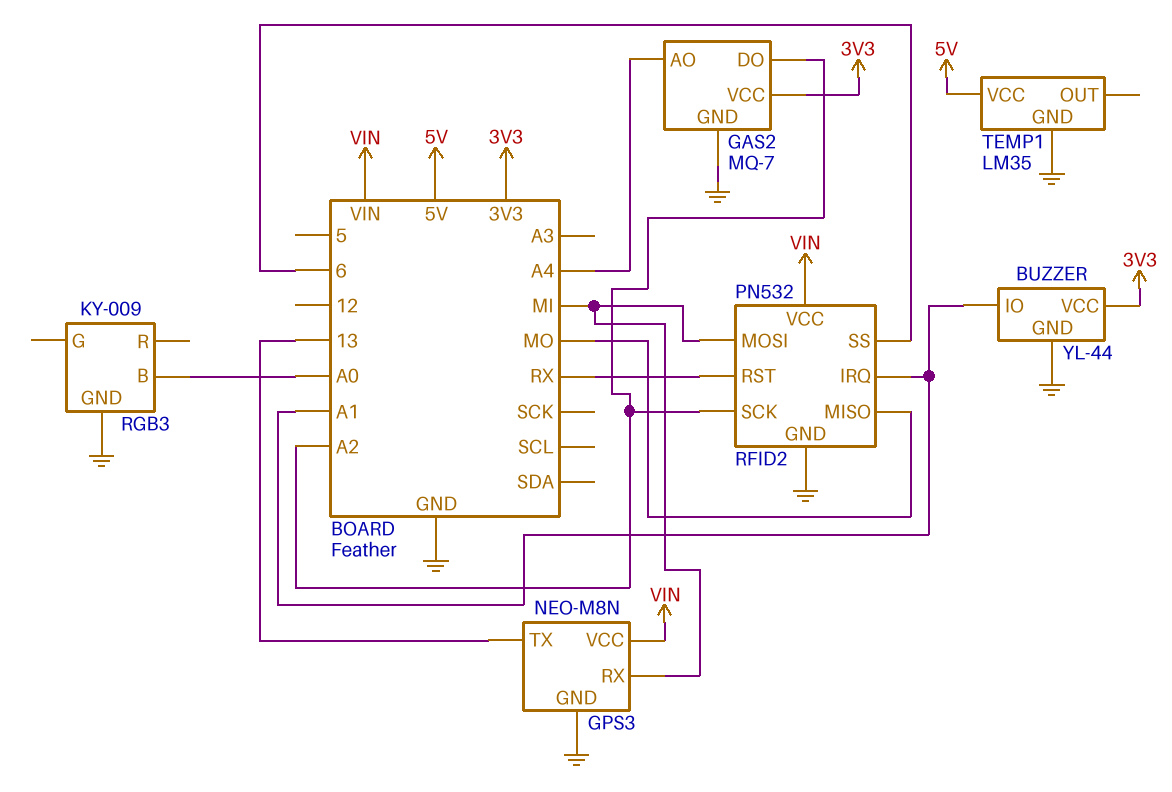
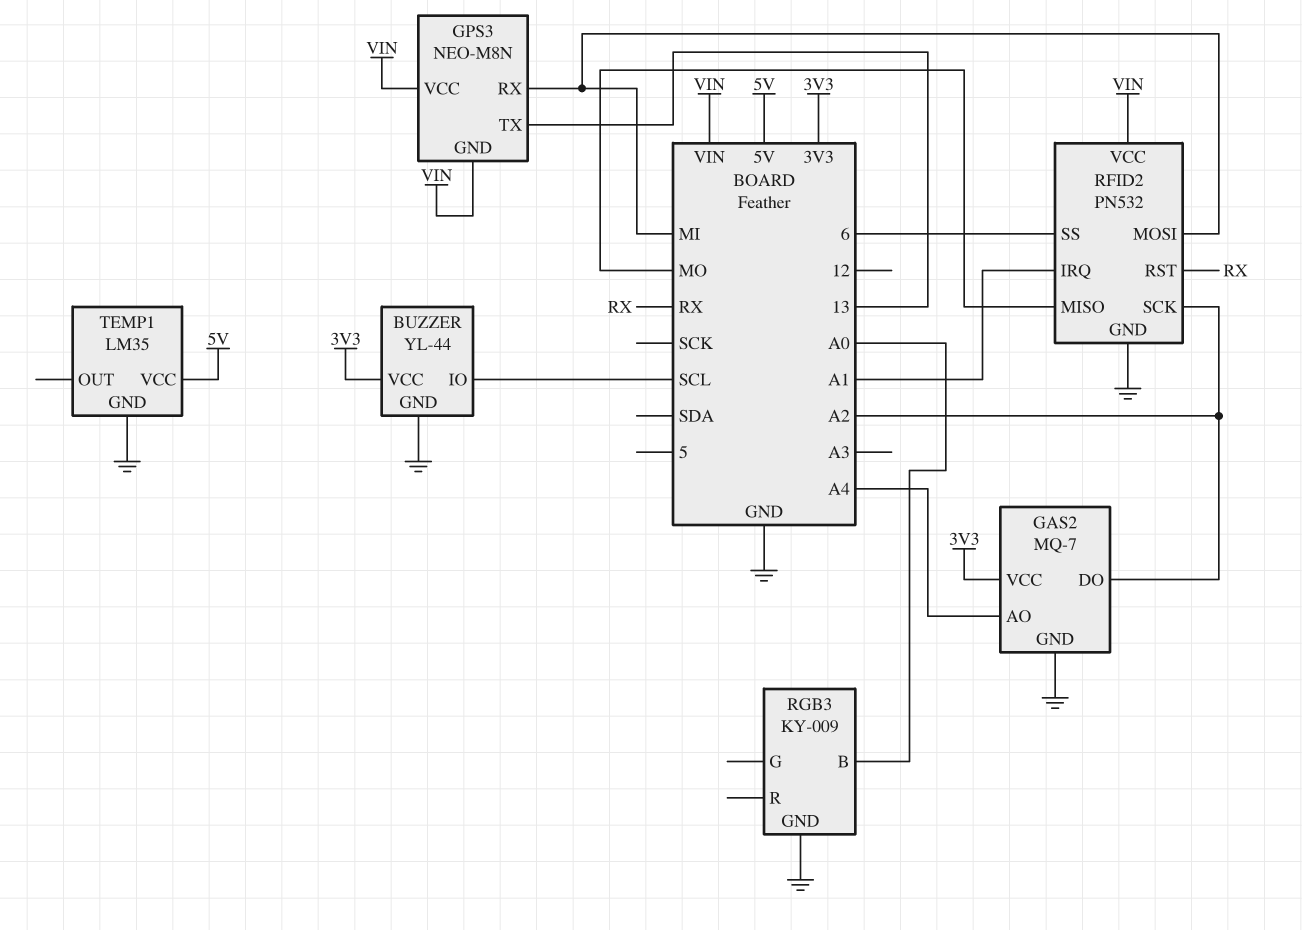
BUZZER pin IO: A1 -> SCL
GPS3 pin GND: GND -> VIN

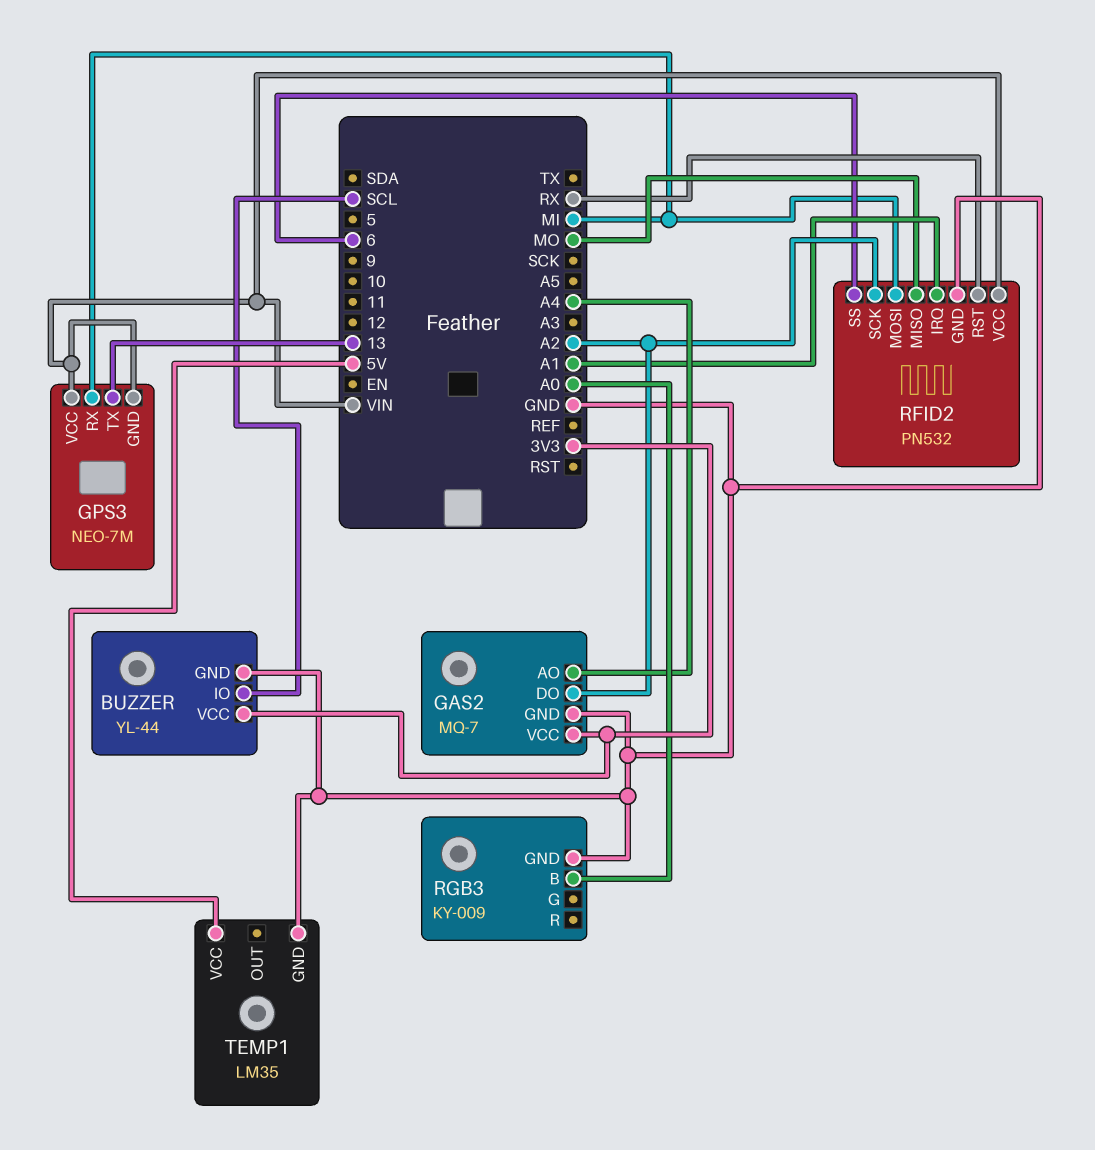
GPS3: NEO-M8N -> NEO-7M

